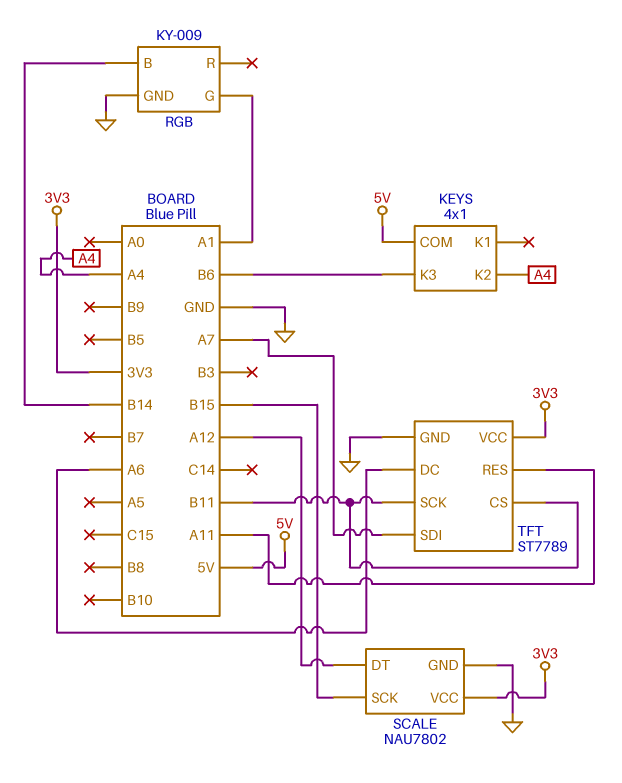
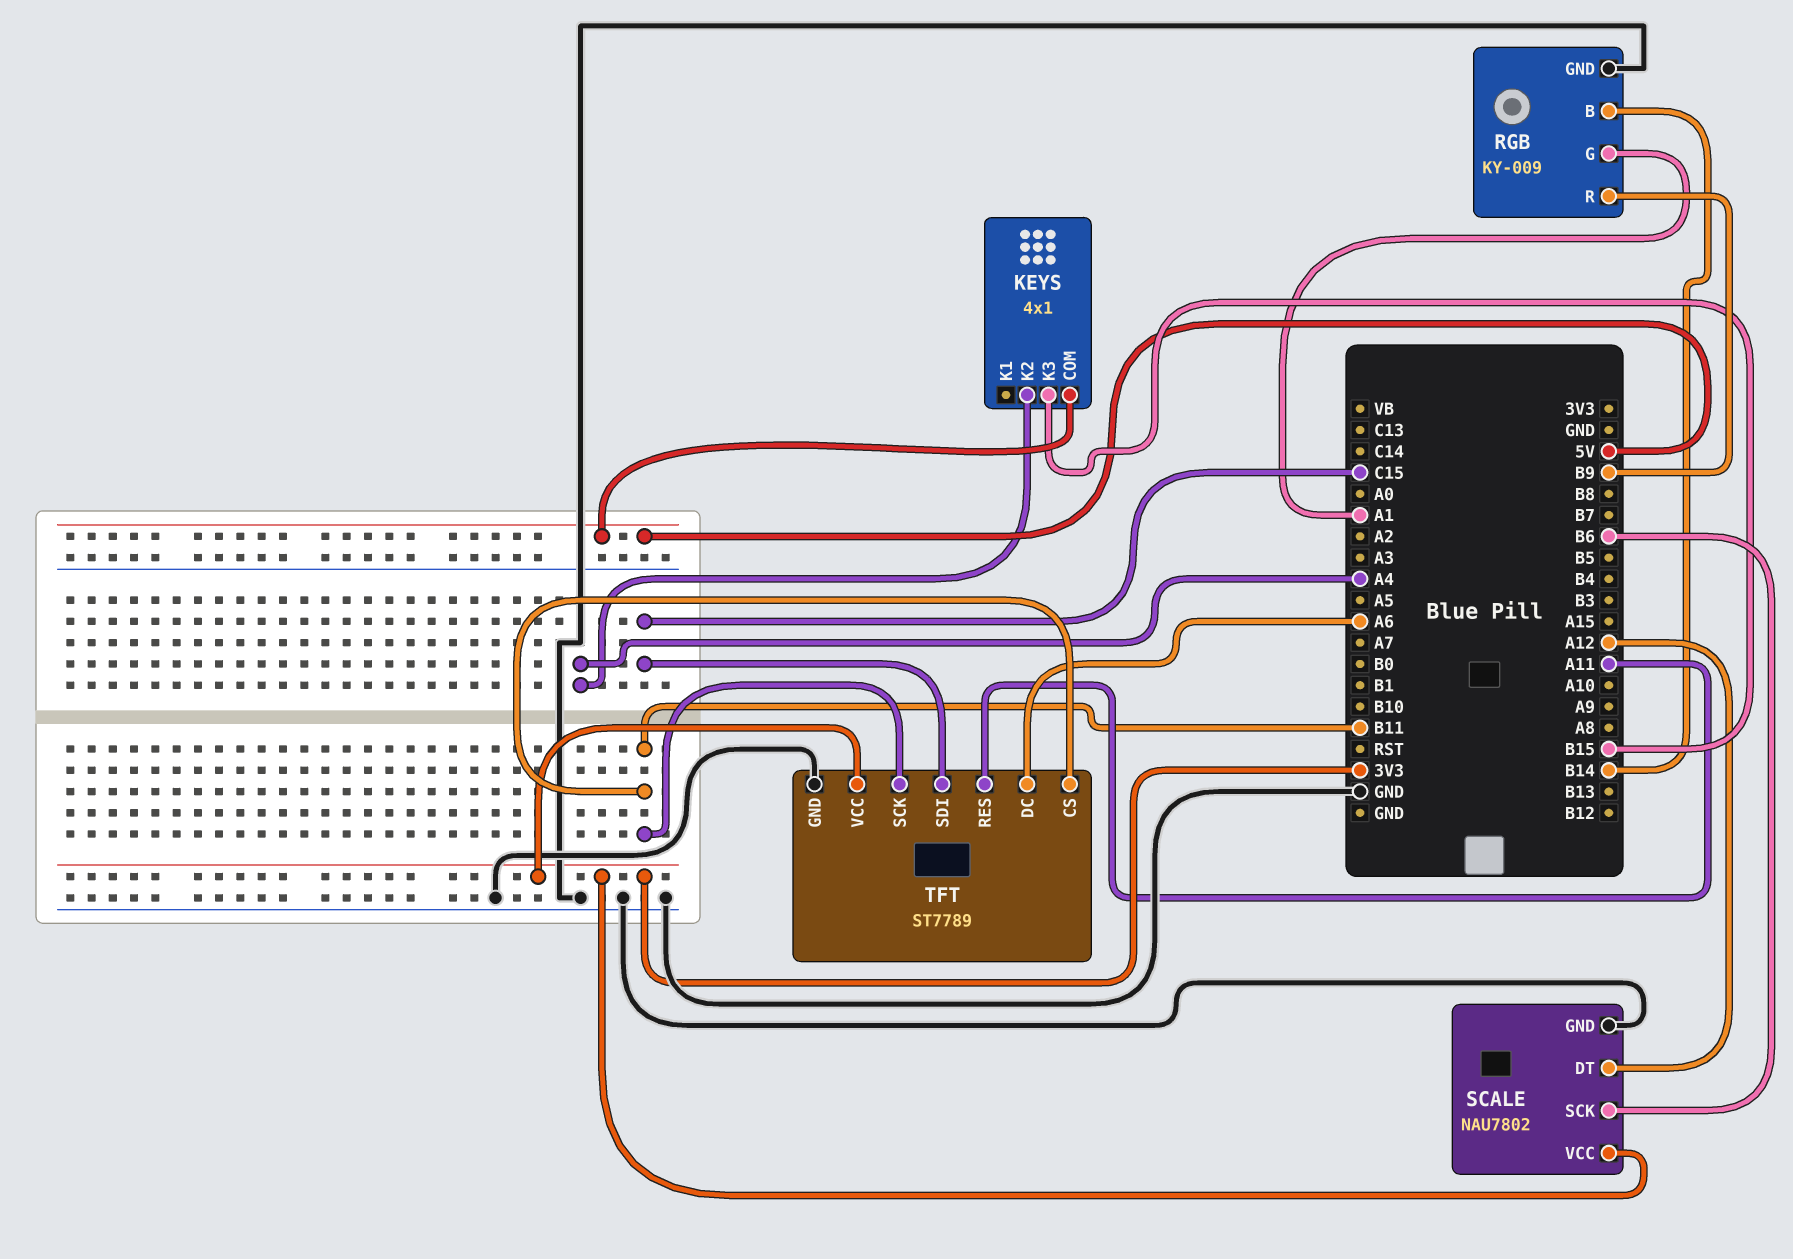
KEYS pin K3: B6 -> B15
RGB pin R: none -> B9
SCALE pin SCK: B15 -> B6
TFT pin SDI: A7 -> C15

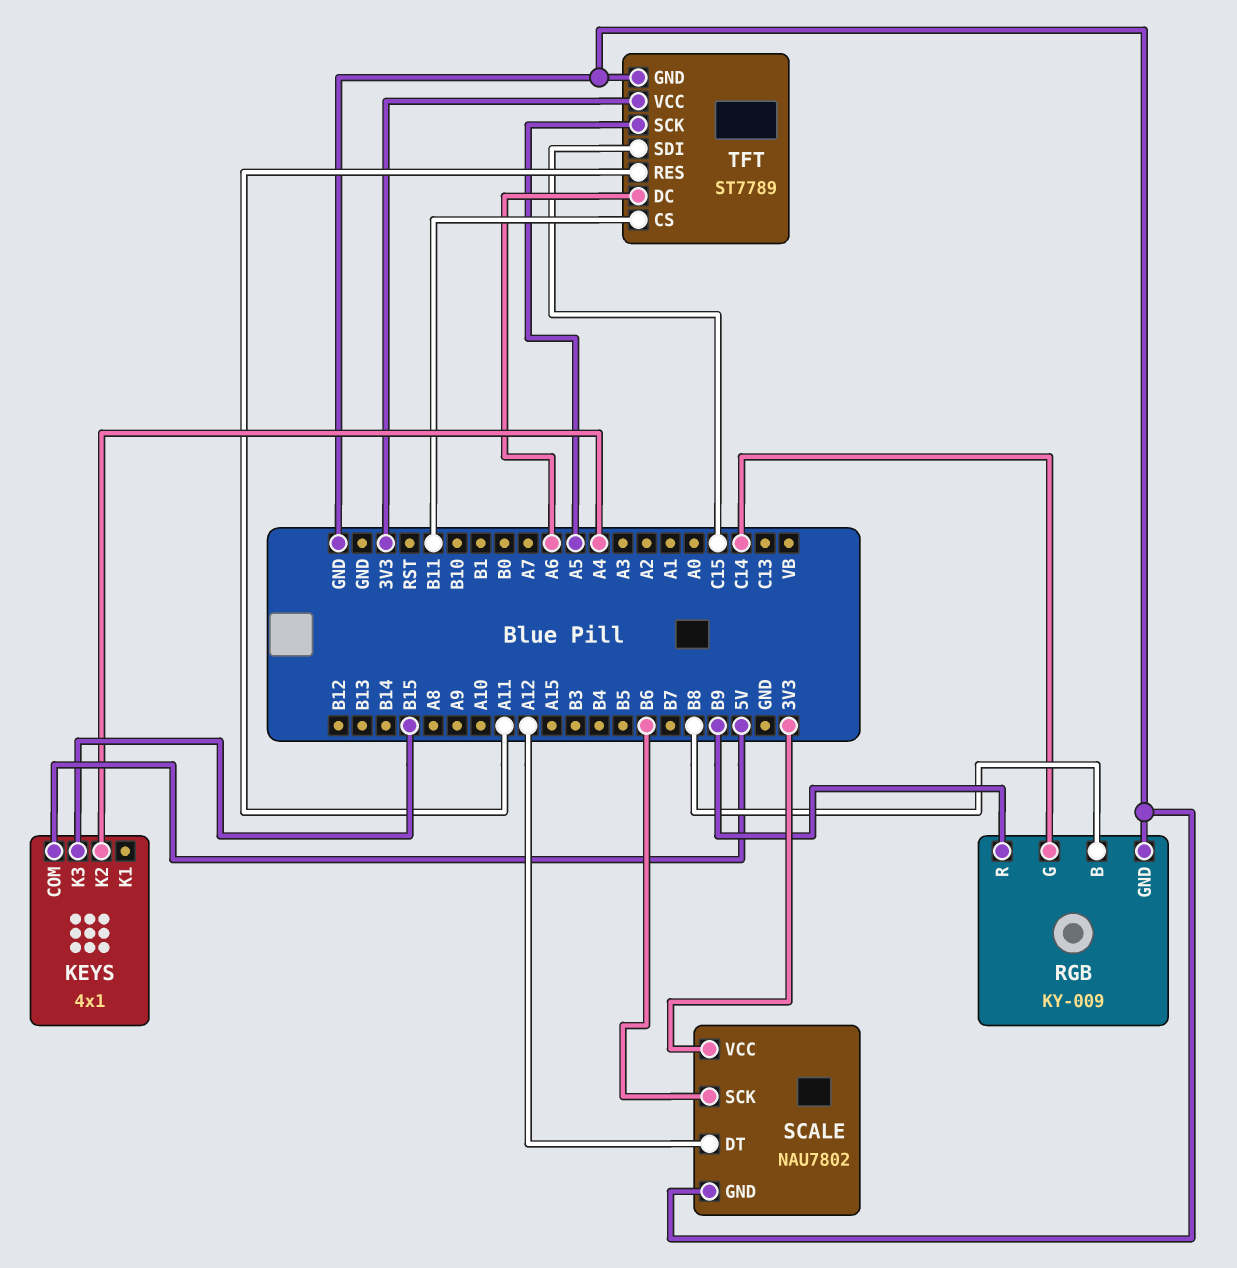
RGB pin B: B14 -> B8
RGB pin G: A1 -> C14
TFT pin SCK: B11 -> A5

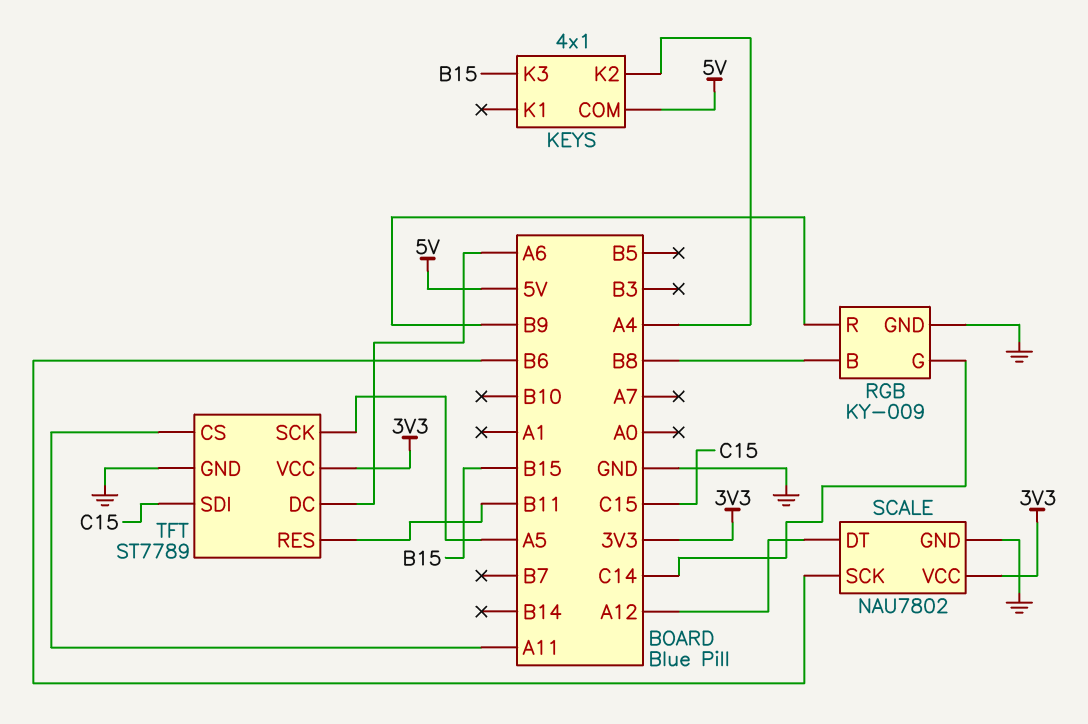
TFT pin CS: B11 -> A11
TFT pin RES: A11 -> B11

